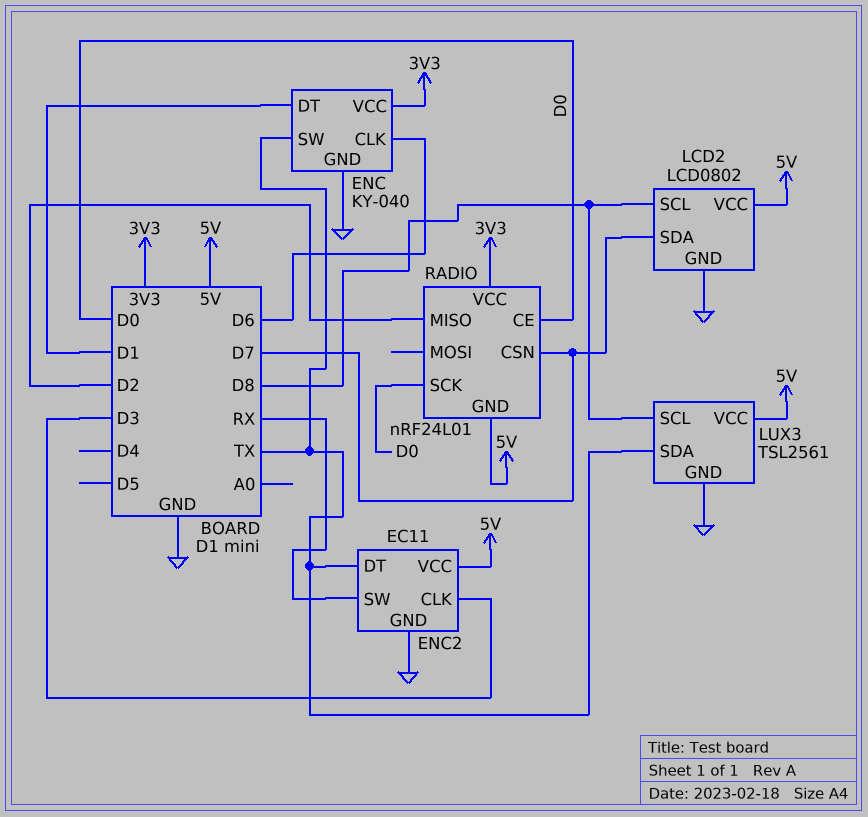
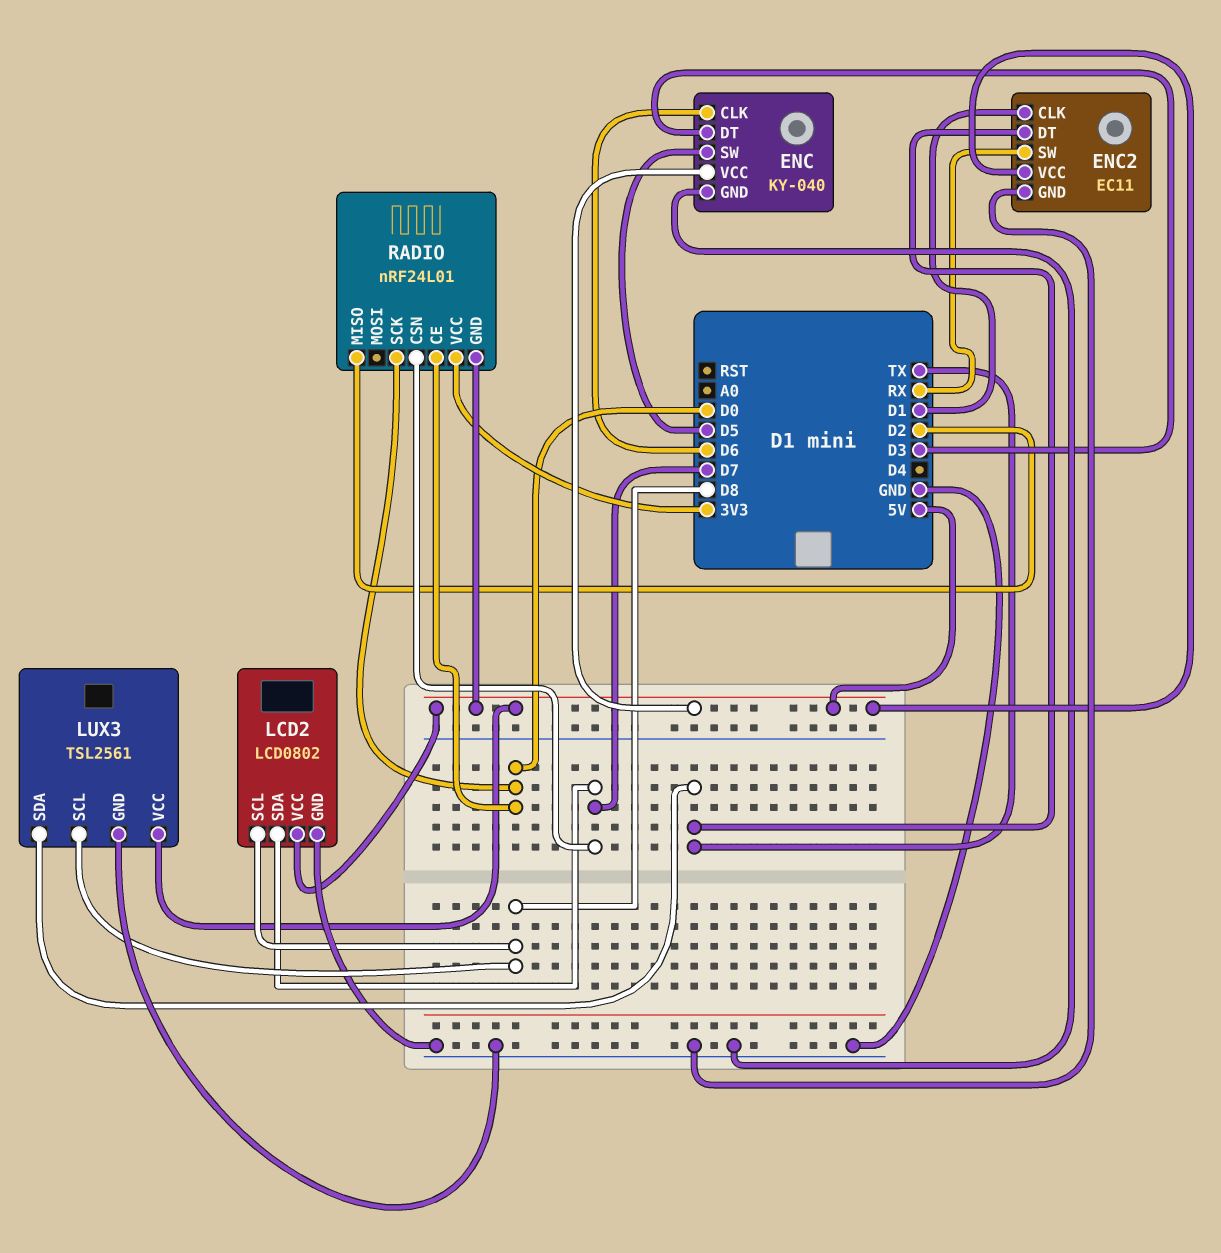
ENC pin DT: D1 -> D3
ENC pin SW: TX -> D5
ENC pin VCC: 3V3 -> 5V
ENC2 pin CLK: D3 -> D1

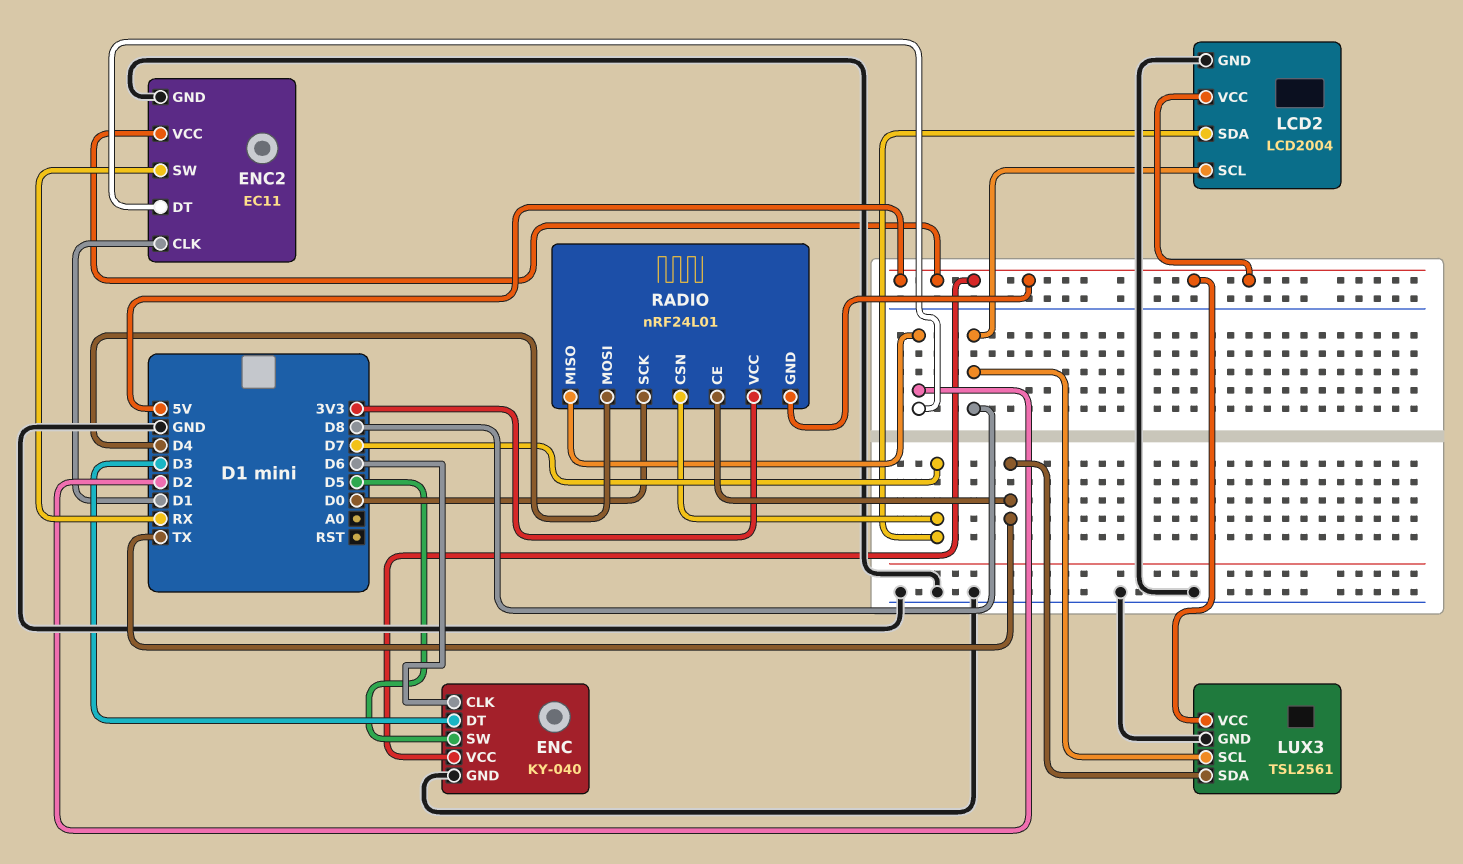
ENC2 pin DT: TX -> D2
LCD2: LCD0802 -> LCD2004
RADIO pin CE: D0 -> TX
RADIO pin MOSI: none -> D4

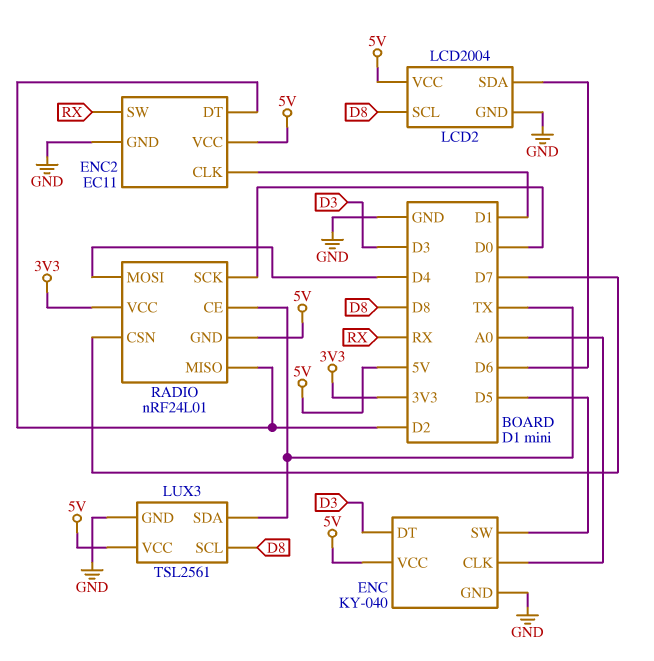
ENC pin CLK: D6 -> A0
LCD2 pin SDA: D7 -> D6

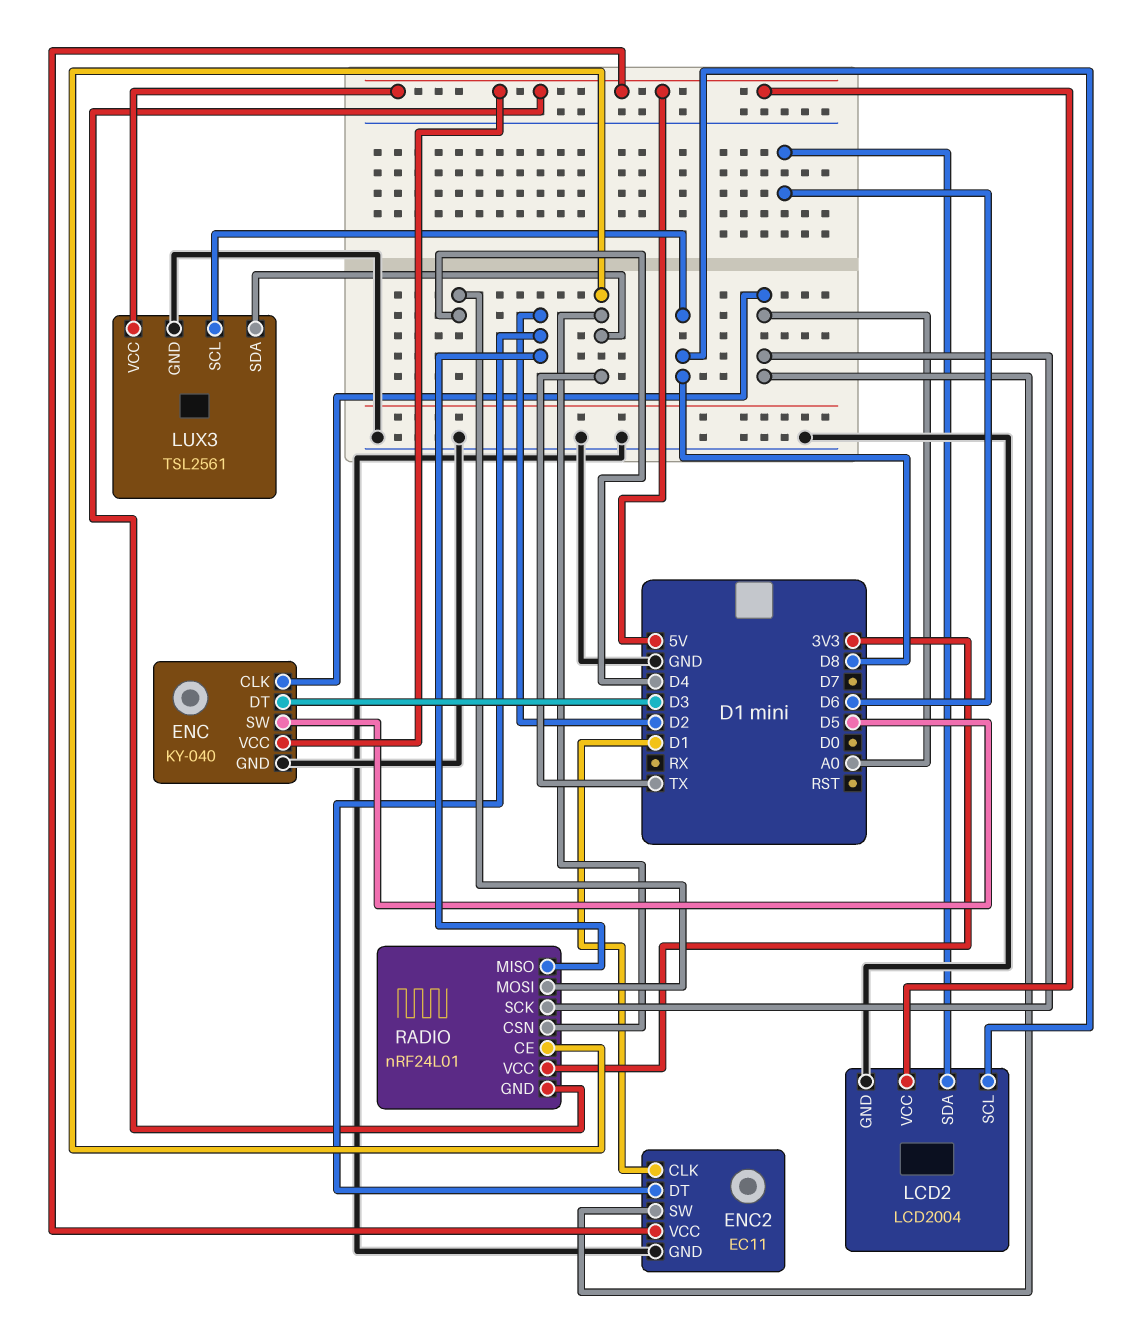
ENC2 pin SW: RX -> A0
RADIO pin CSN: D7 -> TX
RADIO pin SCK: D0 -> A0

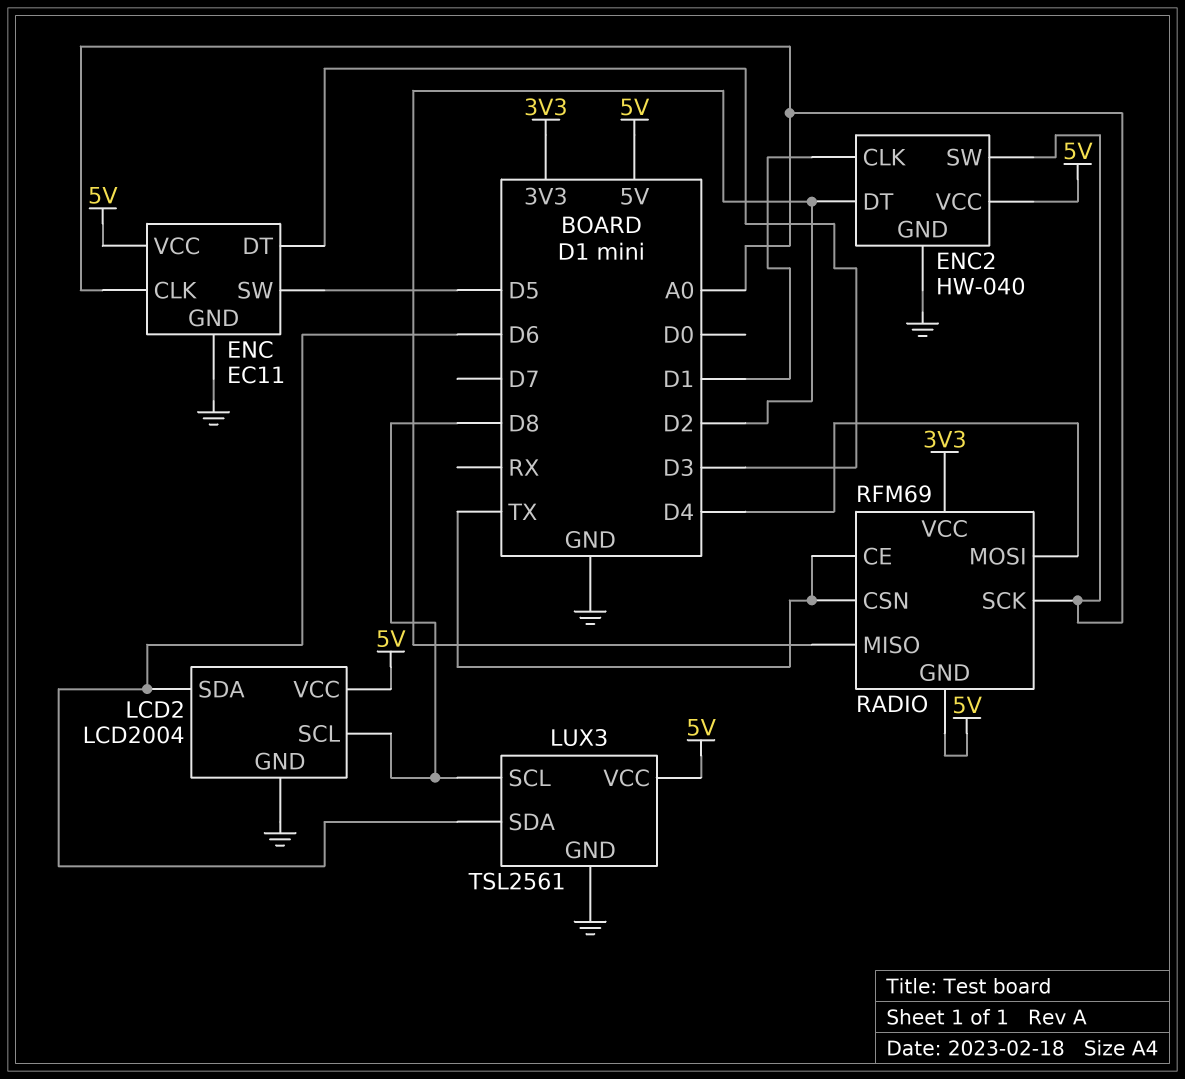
ENC: KY-040 -> EC11
ENC2: EC11 -> HW-040
LUX3 pin SDA: TX -> D6
RADIO: nRF24L01 -> RFM69

